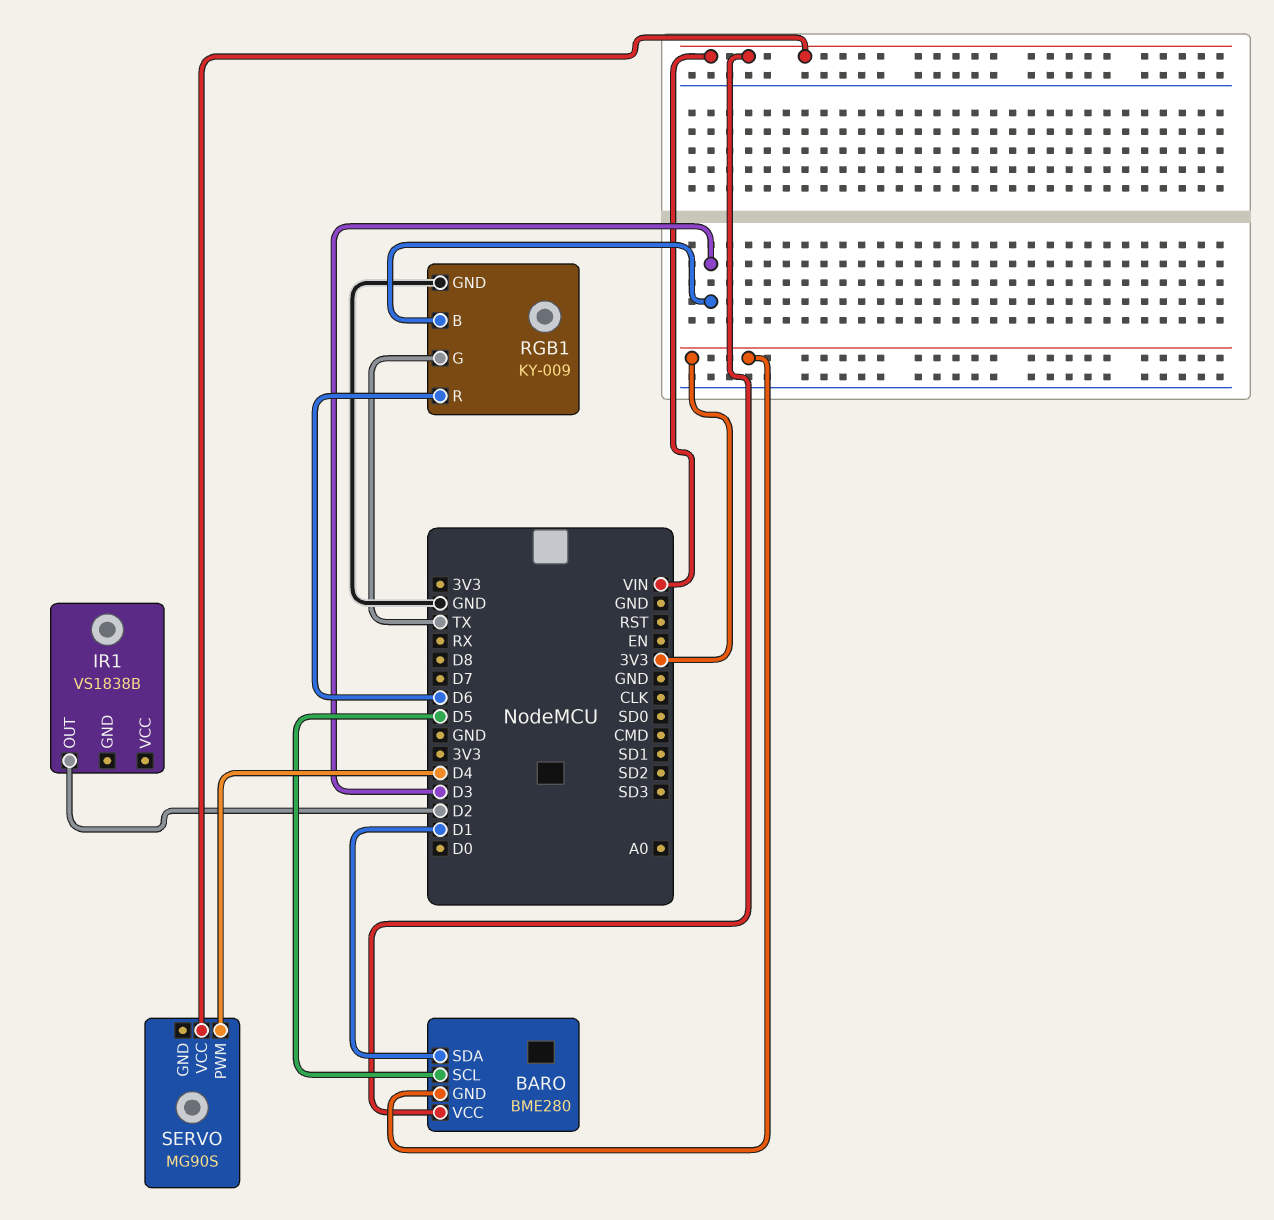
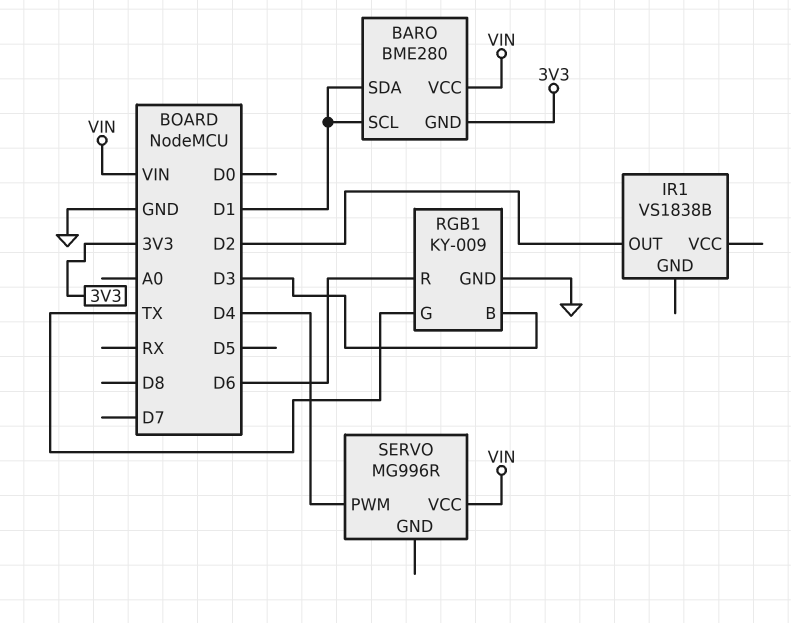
BARO pin SCL: D5 -> D1
SERVO: MG90S -> MG996R

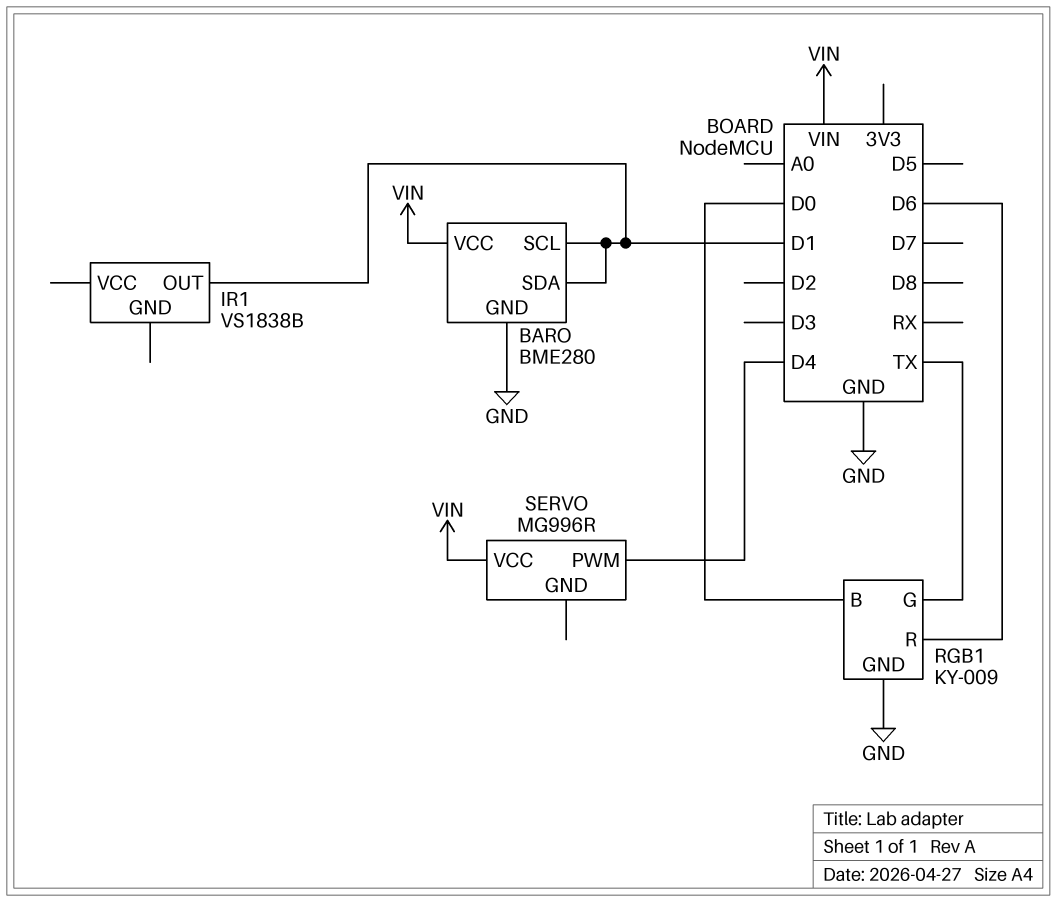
BARO pin GND: 3V3 -> GND
IR1 pin OUT: D2 -> D1
RGB1 pin B: D3 -> D0

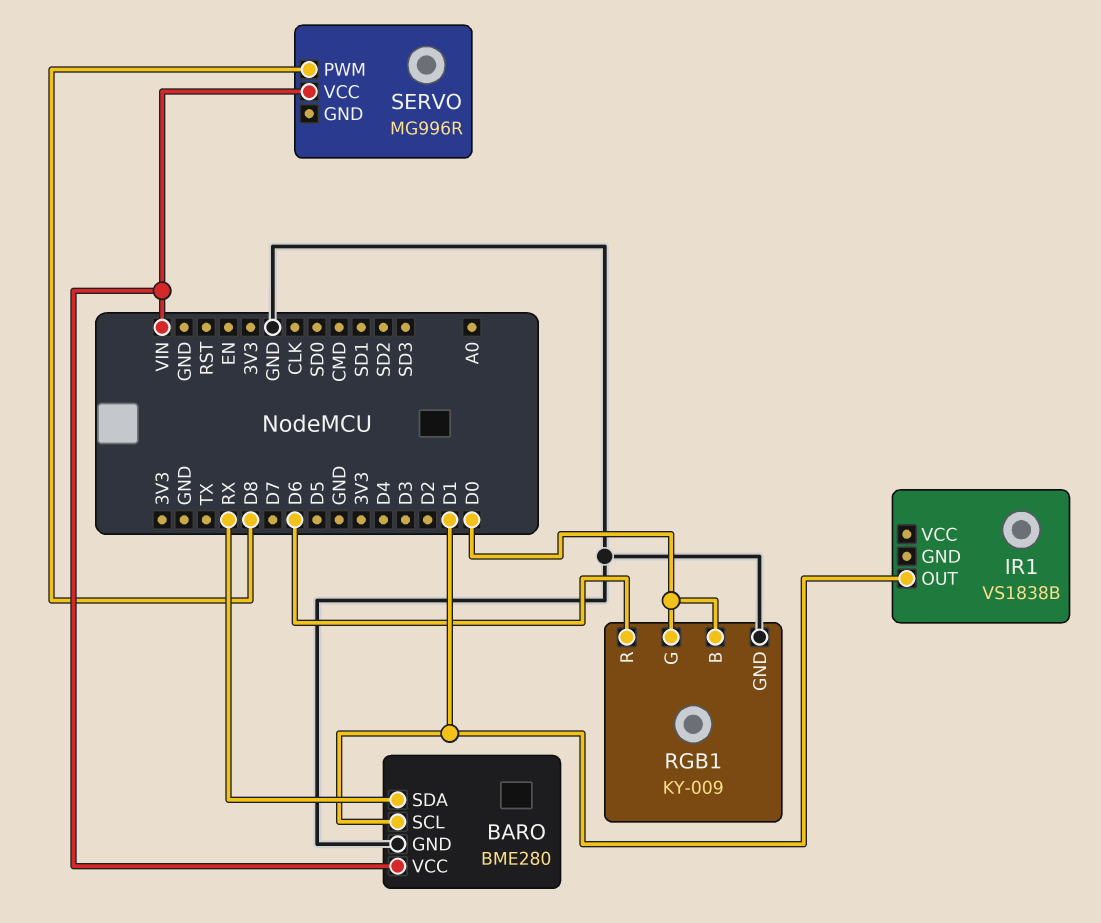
BARO pin SDA: D1 -> RX
RGB1 pin G: TX -> D0
SERVO pin PWM: D4 -> D8

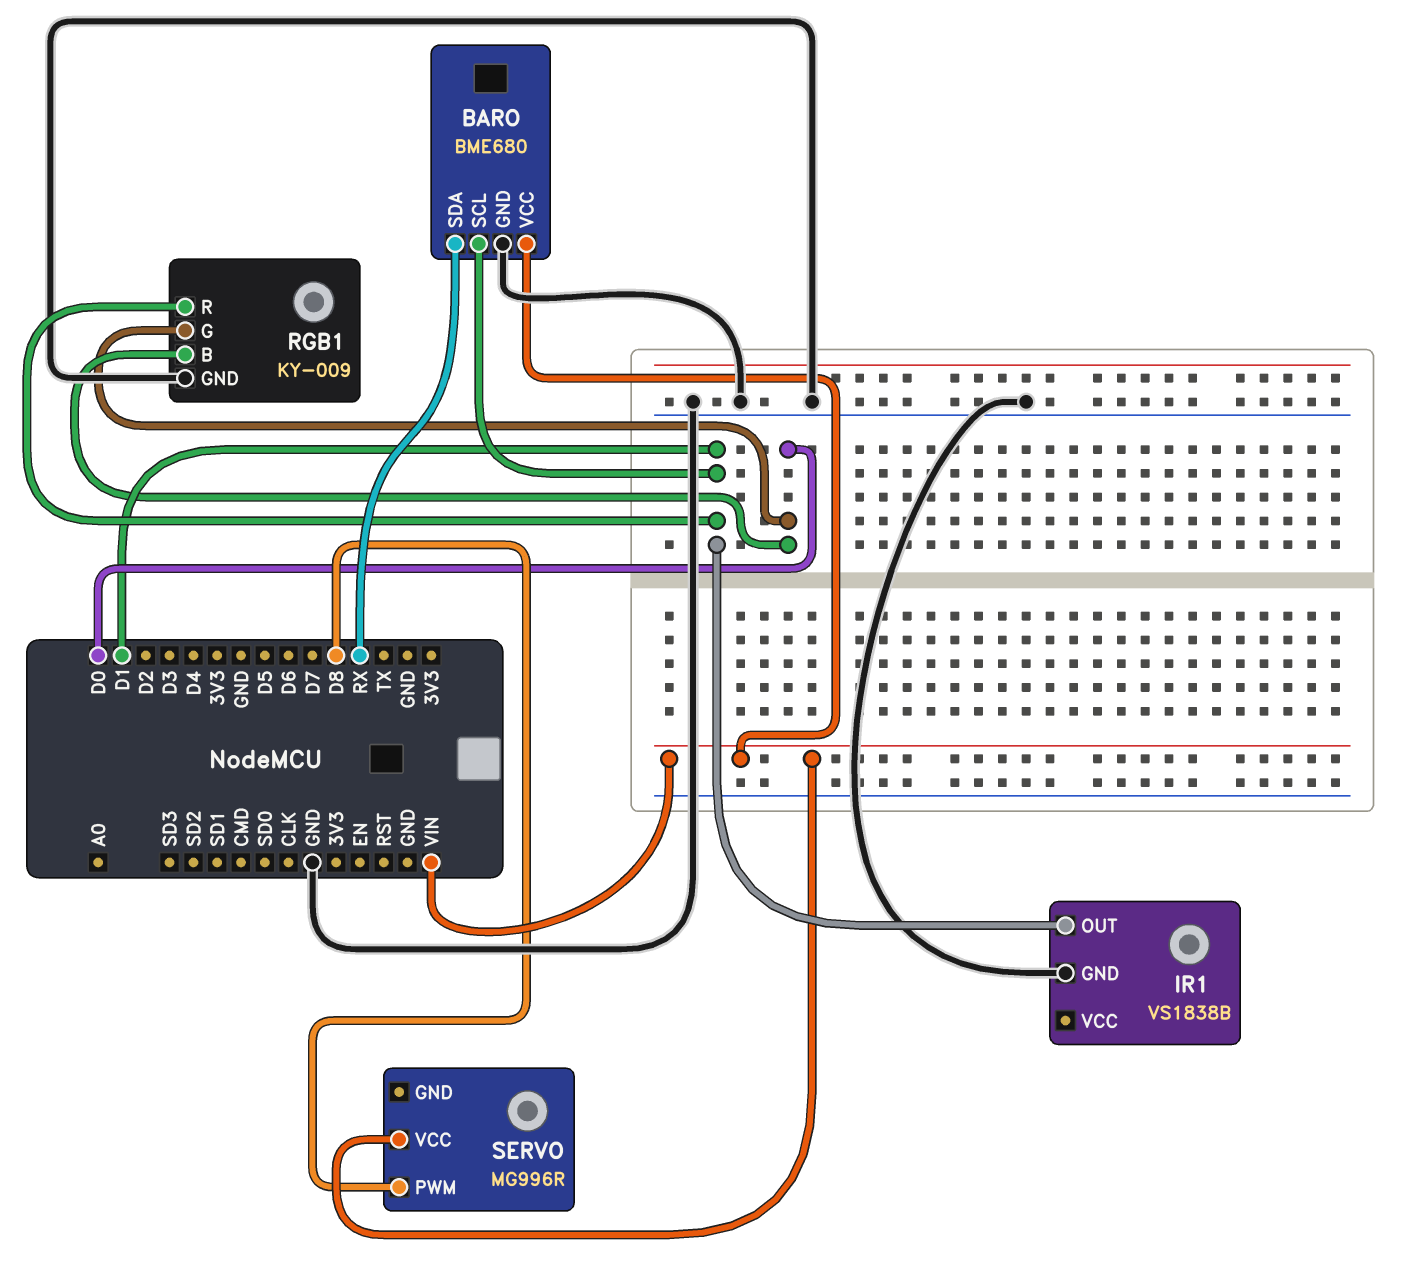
BARO: BME280 -> BME680
IR1 pin GND: none -> GND
RGB1 pin R: D6 -> D1

